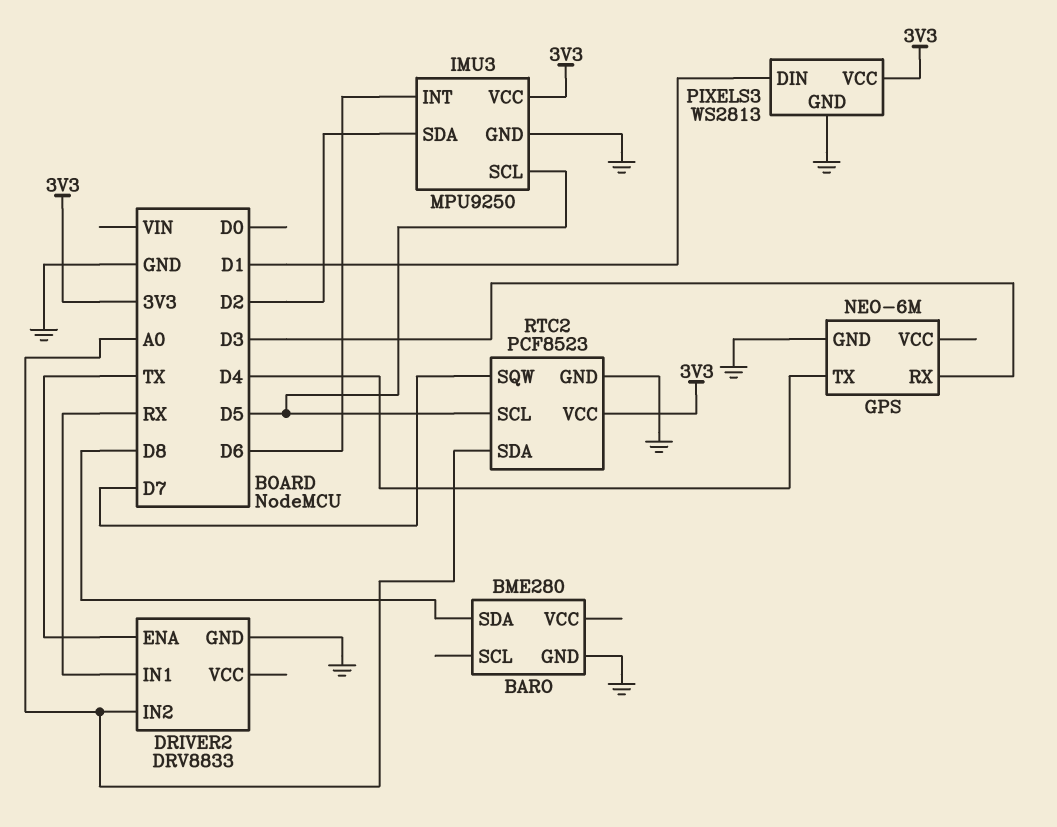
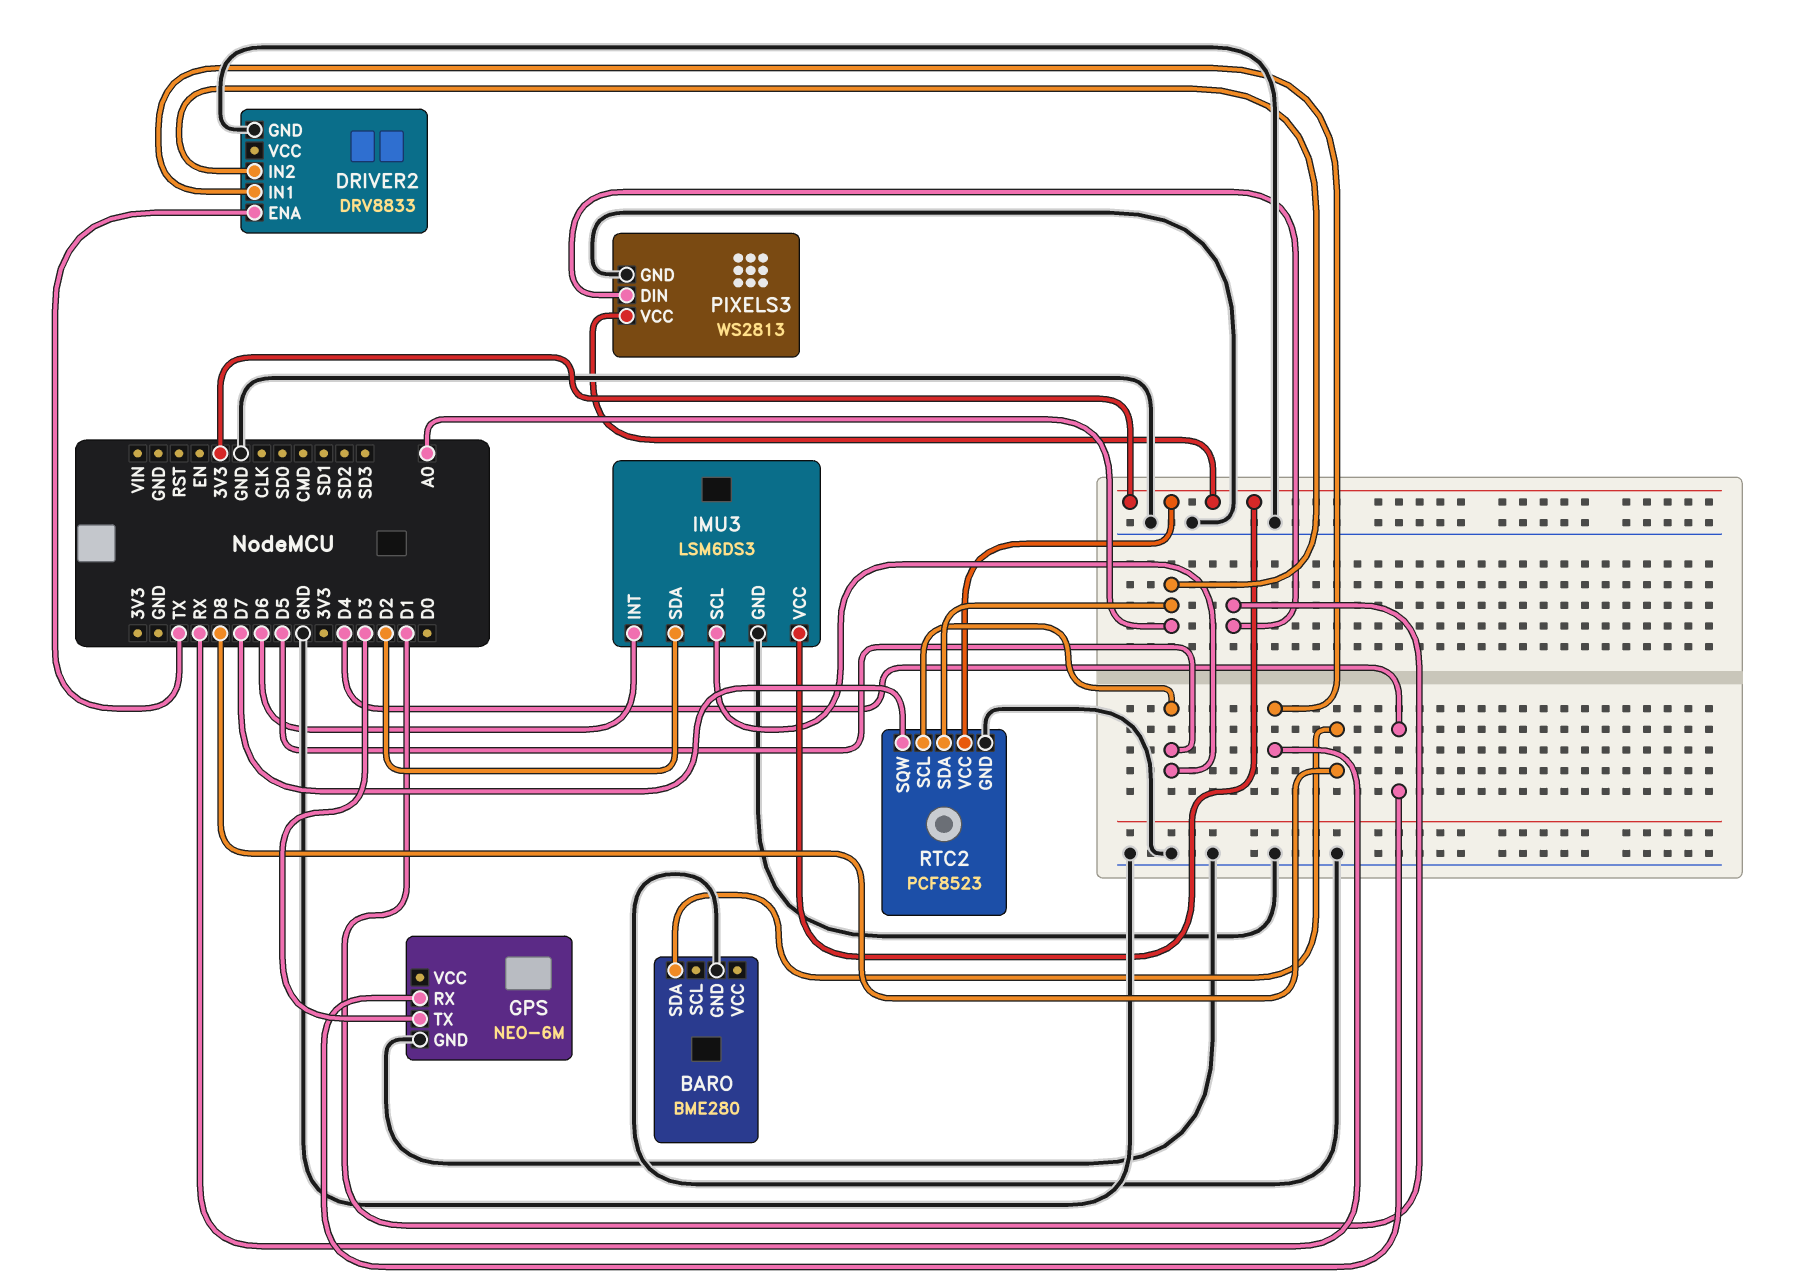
GPS pin RX: D3 -> D4
GPS pin TX: D4 -> D3
IMU3: MPU9250 -> LSM6DS3

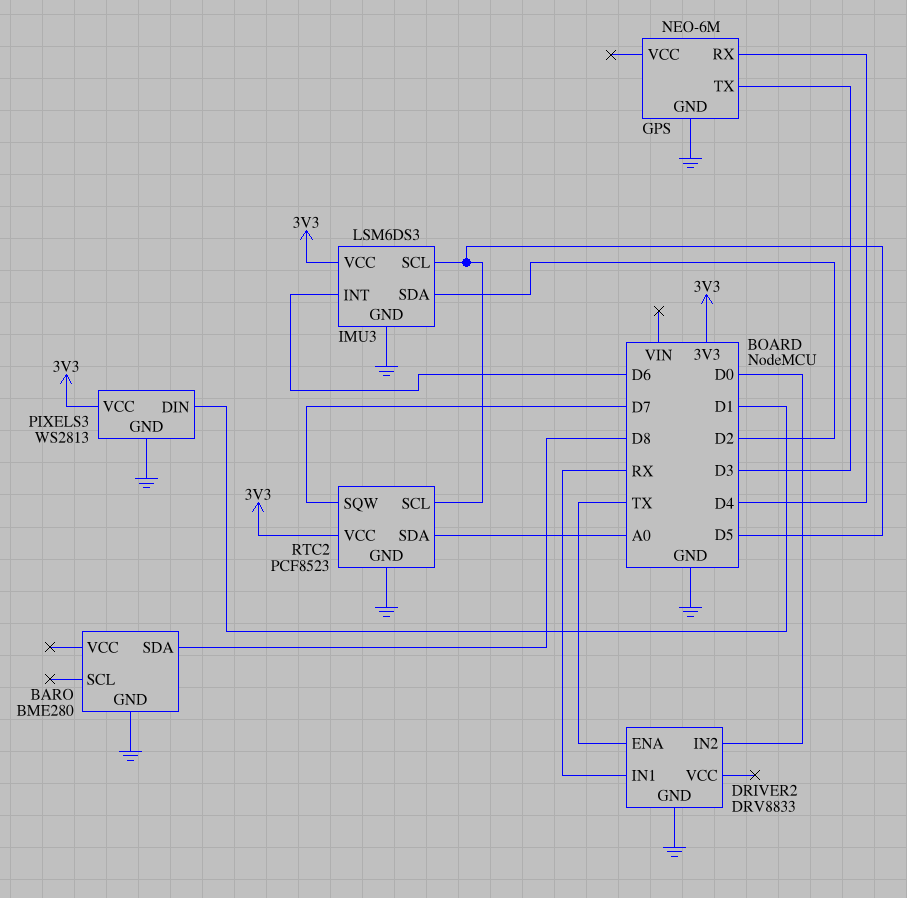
DRIVER2 pin IN2: A0 -> D0

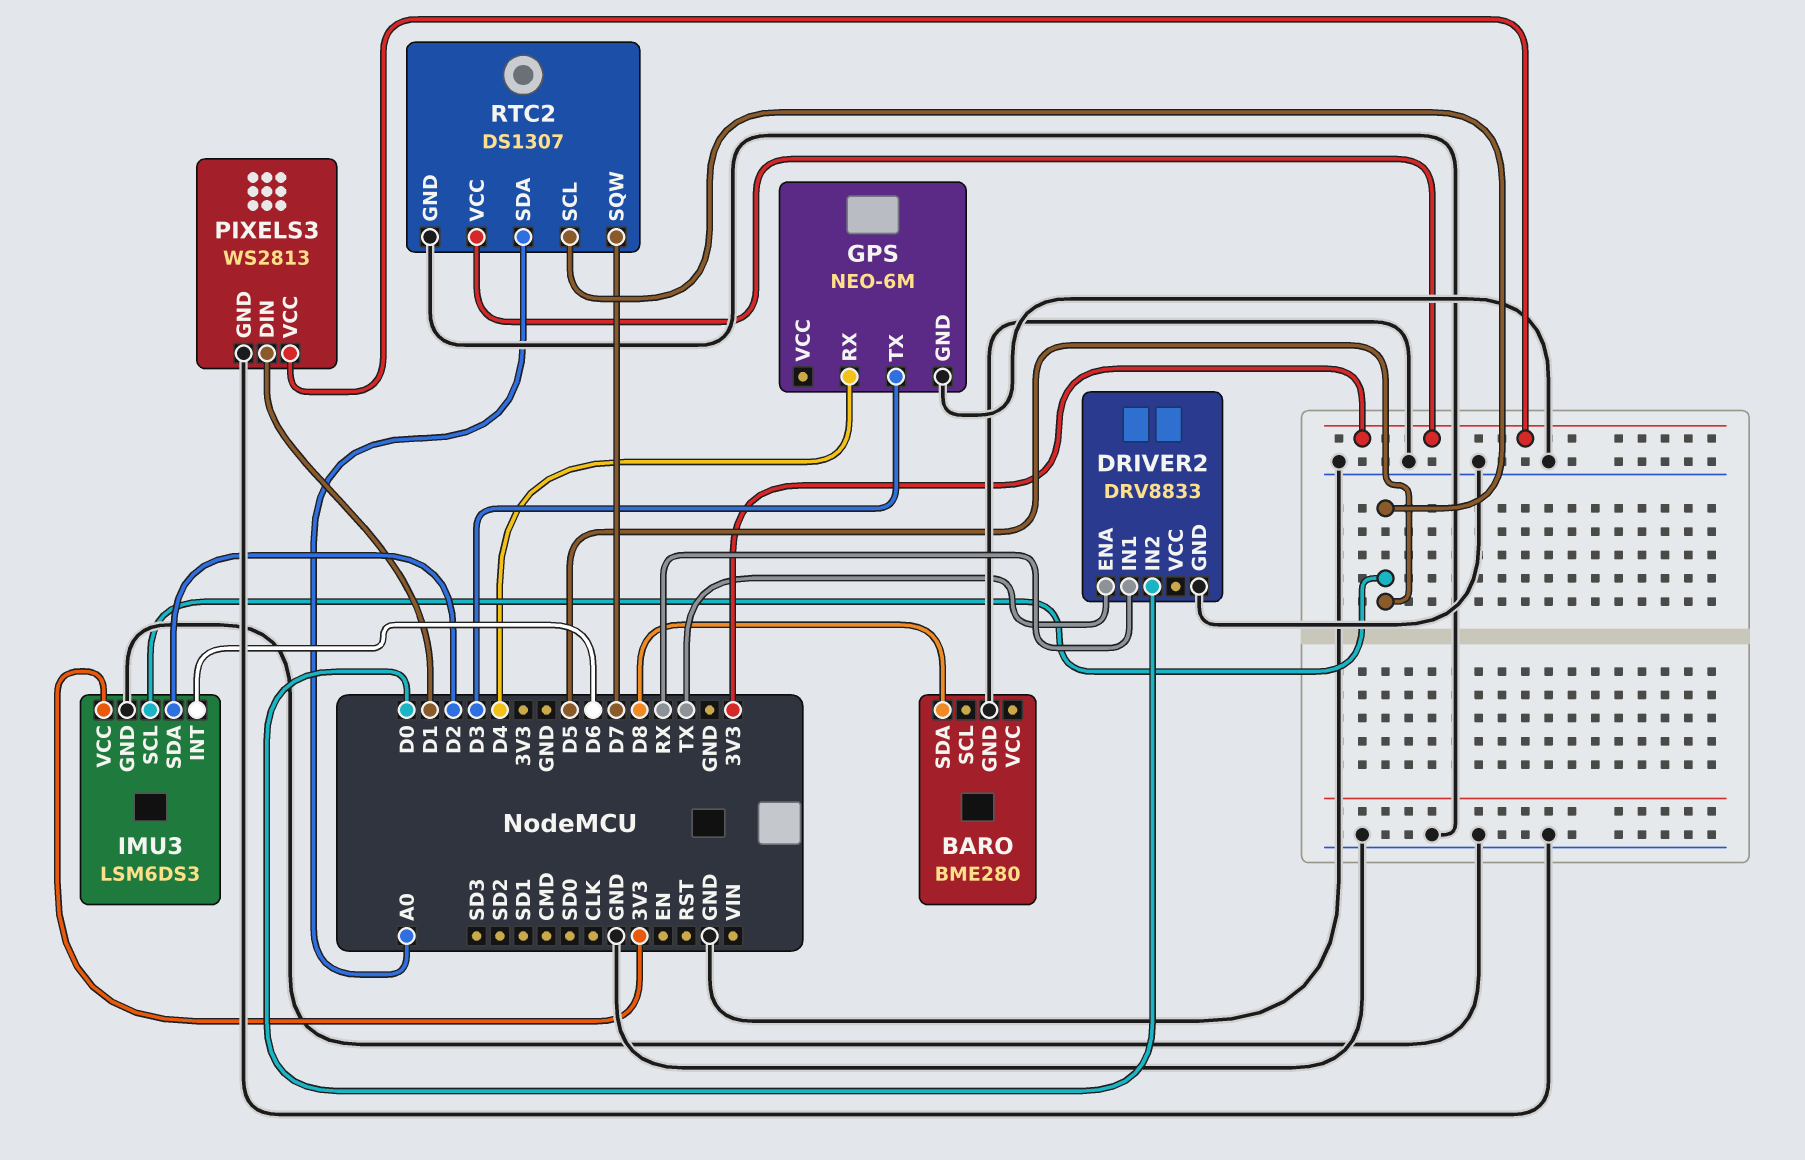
RTC2: PCF8523 -> DS1307

